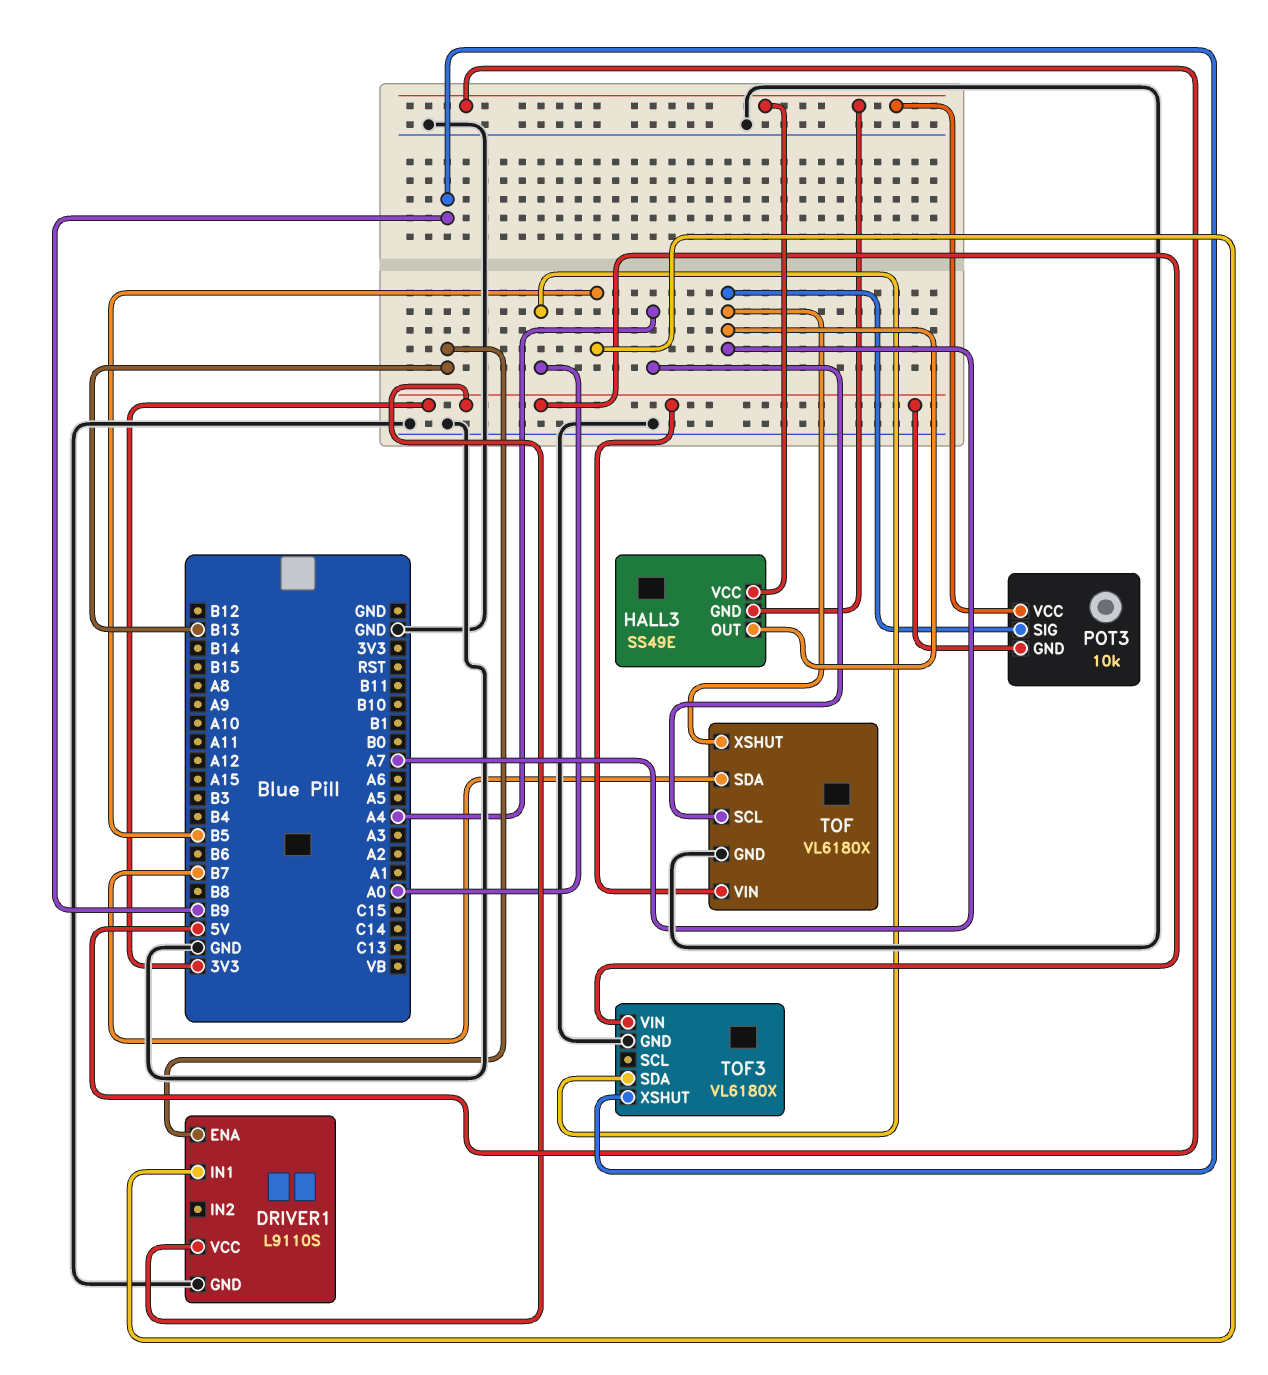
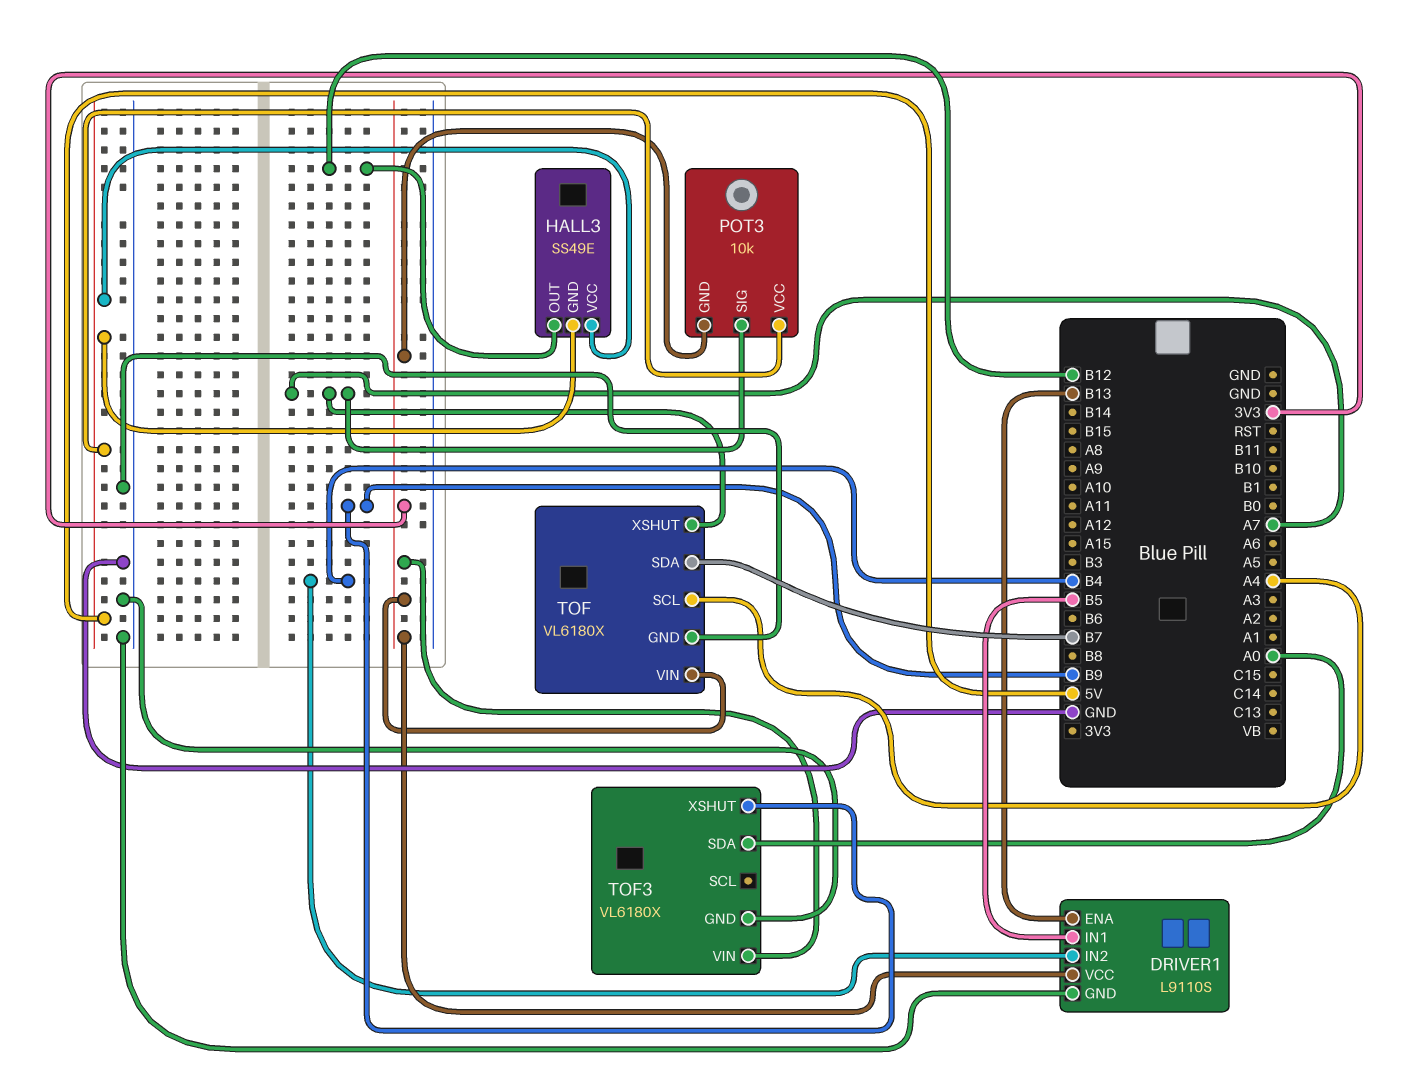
DRIVER1 pin IN2: none -> B4
HALL3 pin OUT: A7 -> B12

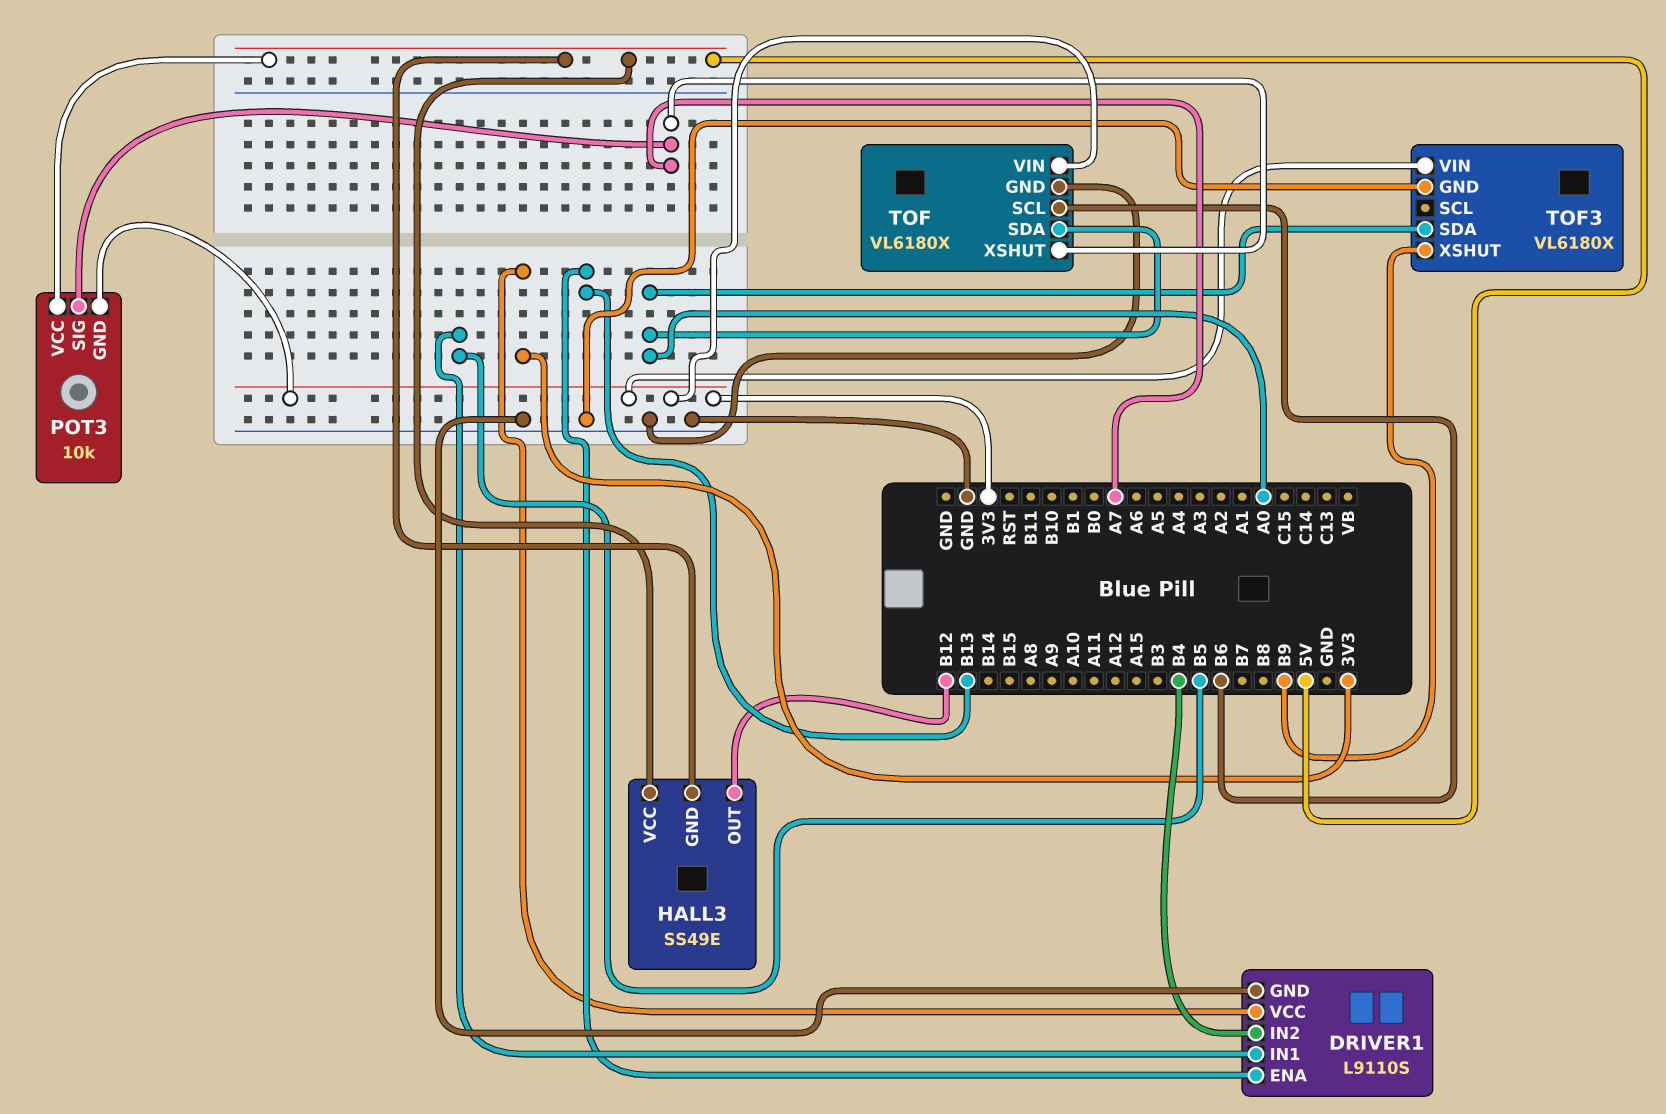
TOF pin SCL: A4 -> B6
TOF pin SDA: B7 -> A0

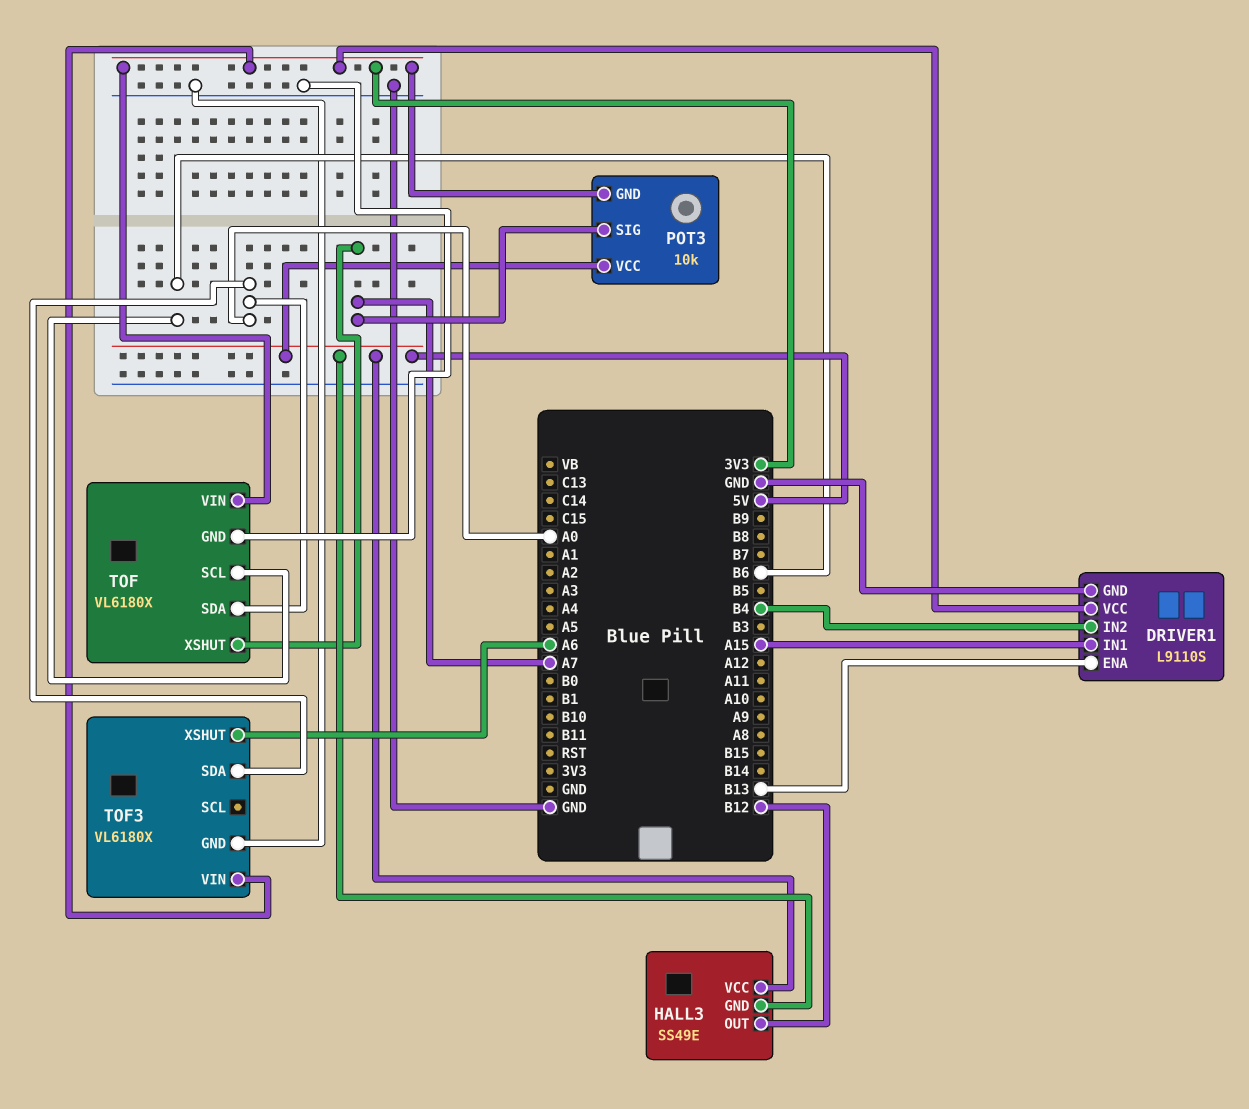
DRIVER1 pin IN1: B5 -> A15
TOF3 pin XSHUT: B9 -> A6

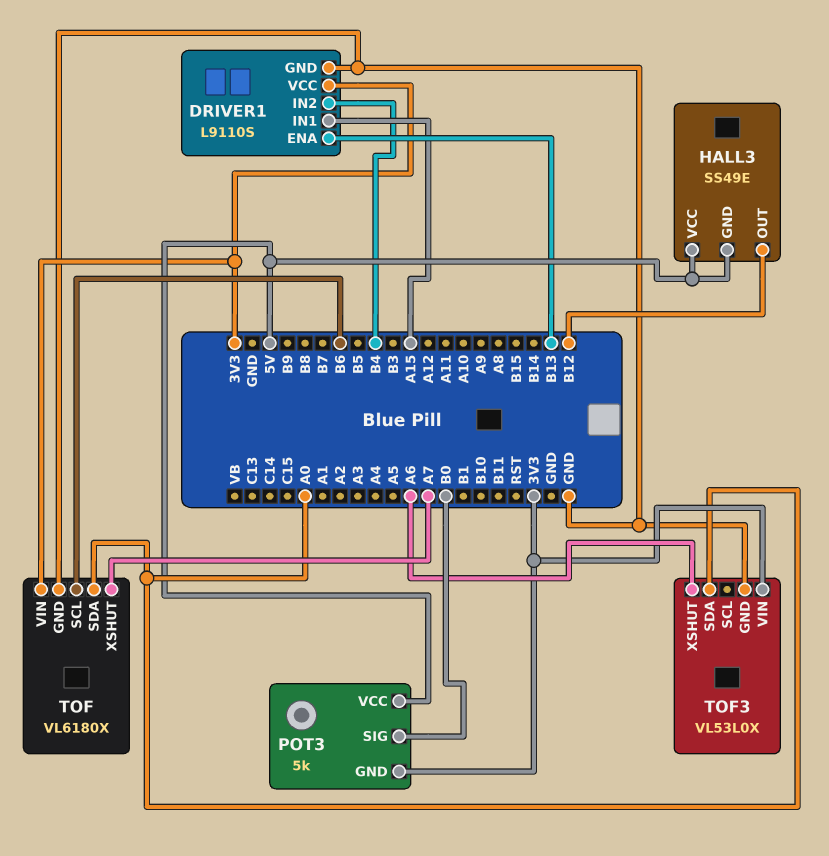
POT3: 10k -> 5k
POT3 pin SIG: A7 -> B0
TOF3: VL6180X -> VL53L0X

